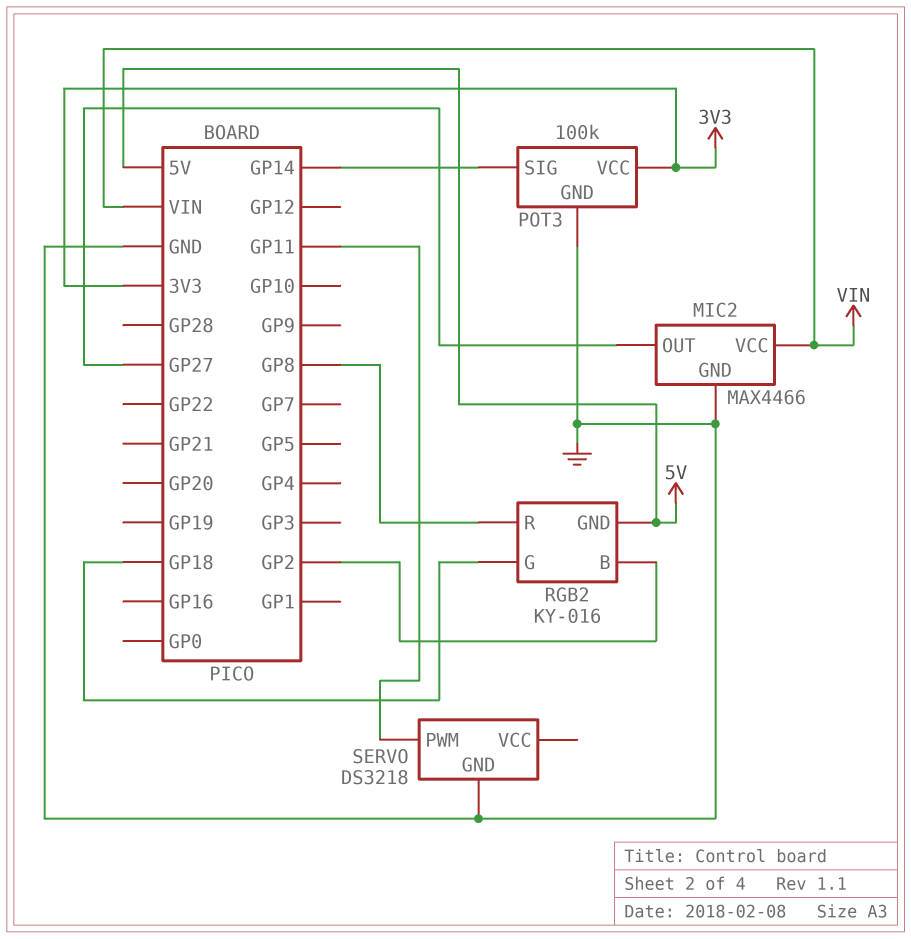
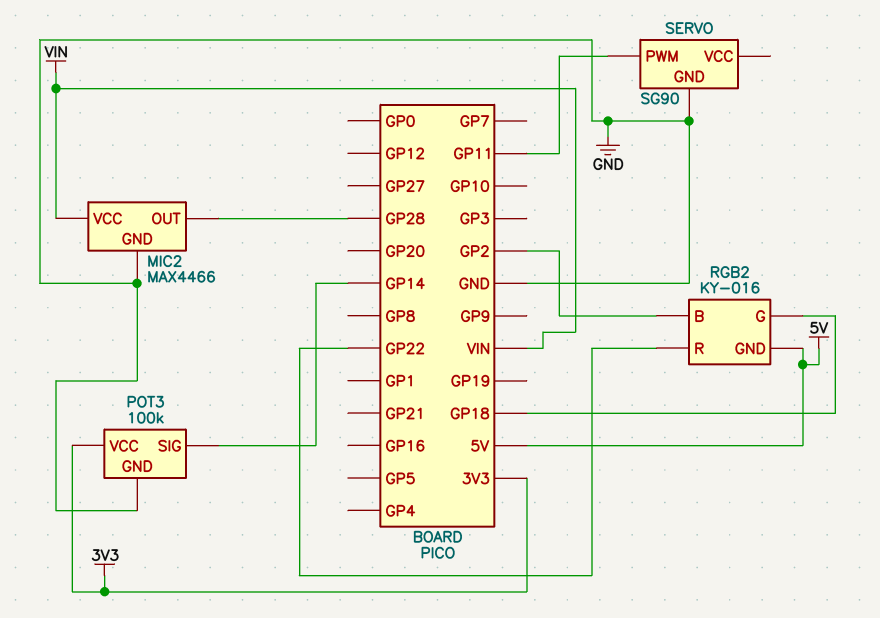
MIC2 pin OUT: GP27 -> GP28
RGB2 pin R: GP8 -> GP22
SERVO: DS3218 -> SG90

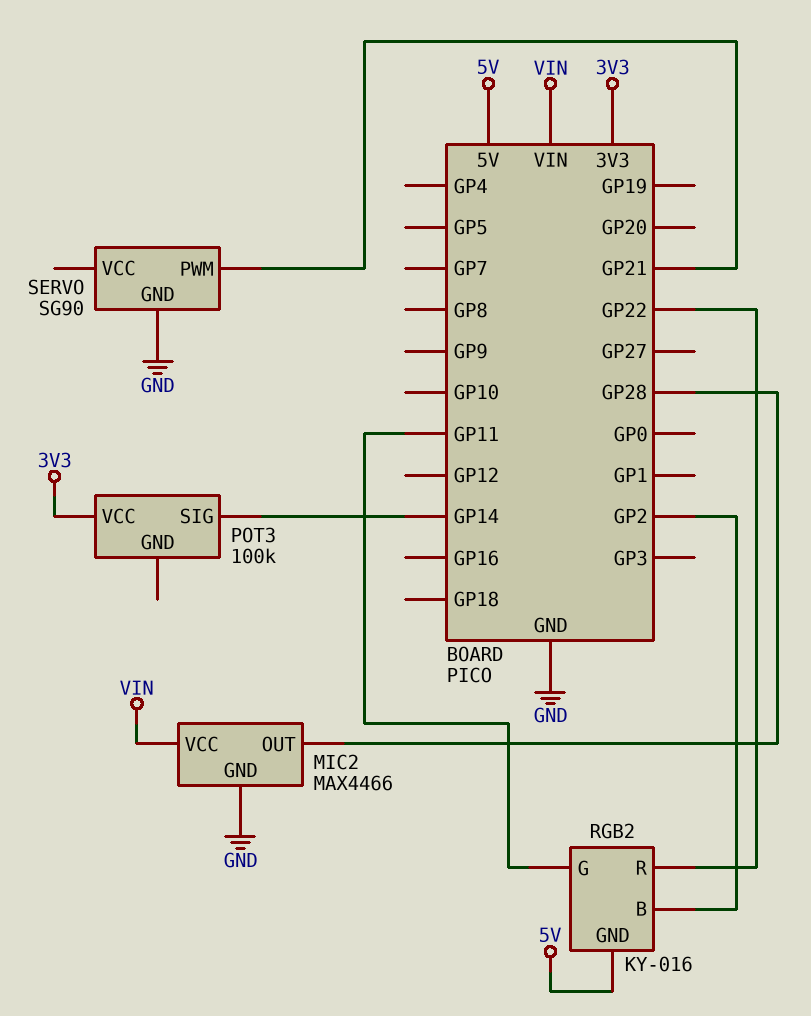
POT3 pin GND: GND -> none
RGB2 pin G: GP18 -> GP11
SERVO pin PWM: GP11 -> GP21

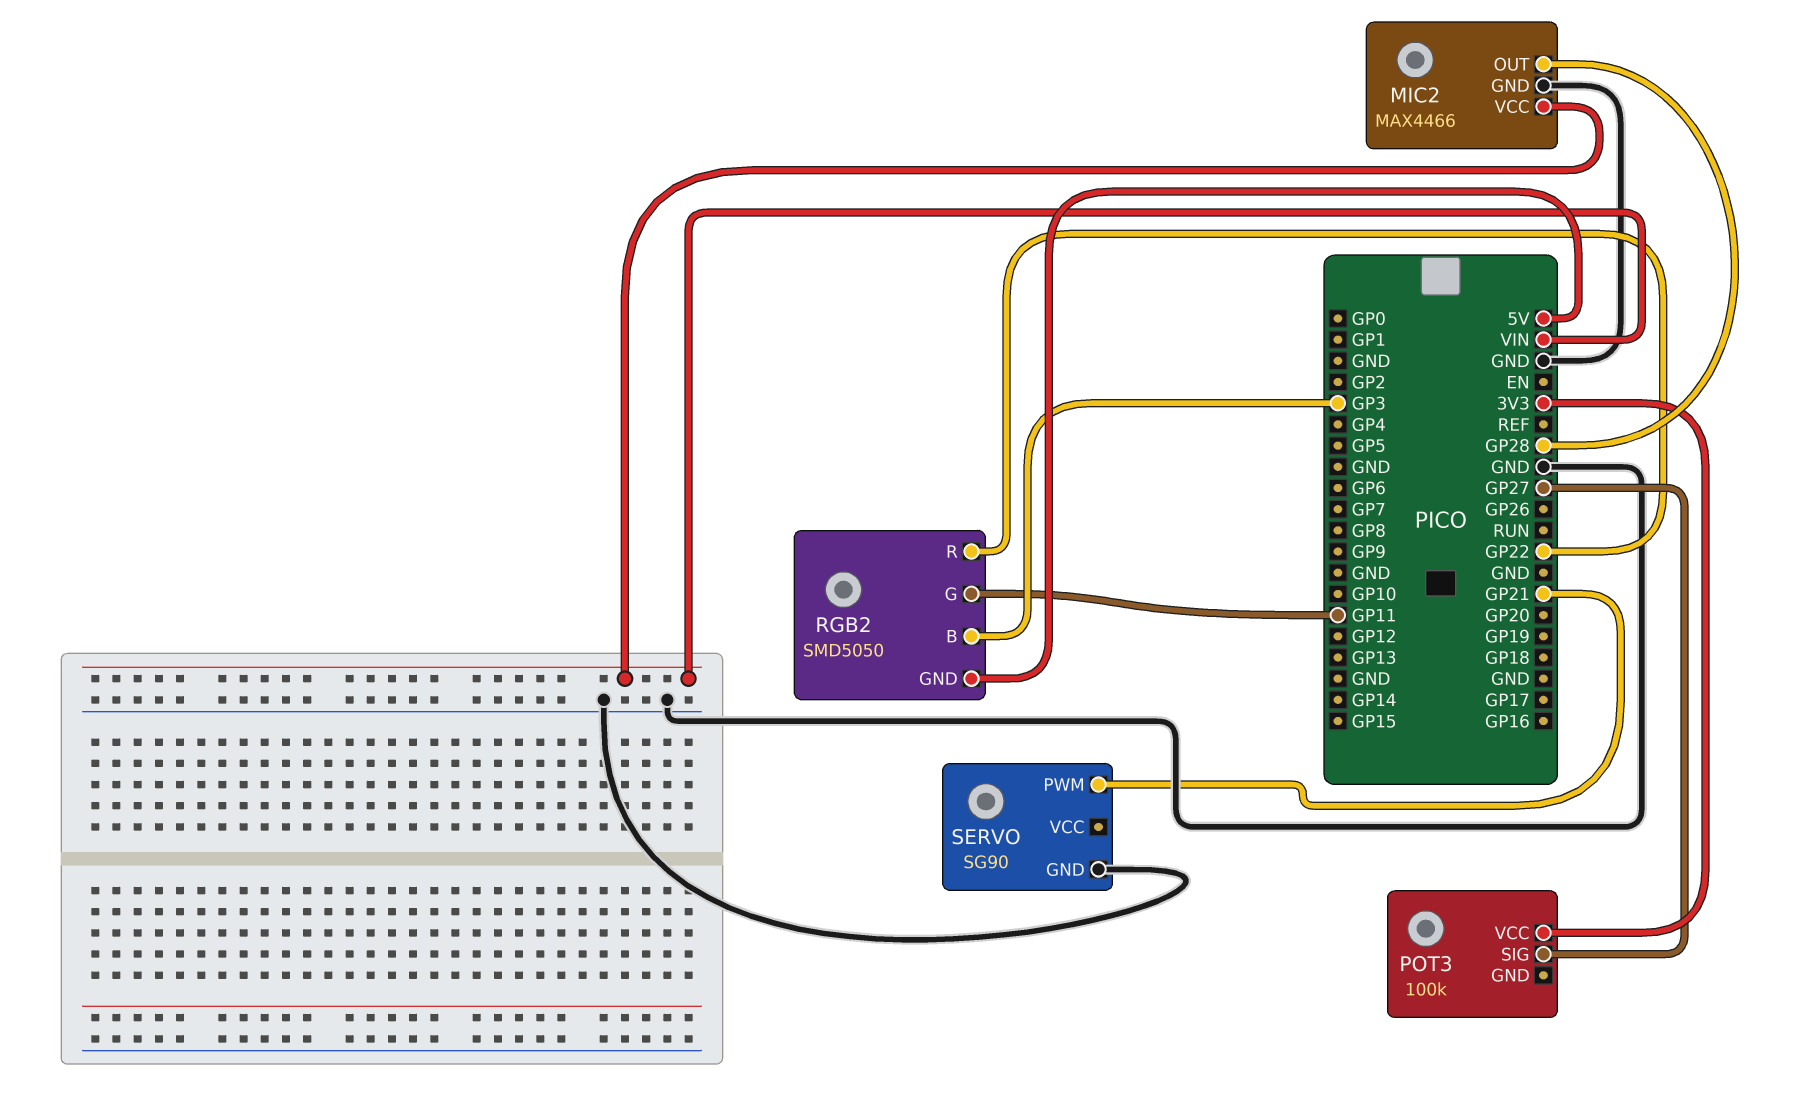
POT3 pin SIG: GP14 -> GP27
RGB2: KY-016 -> SMD5050
RGB2 pin B: GP2 -> GP3

